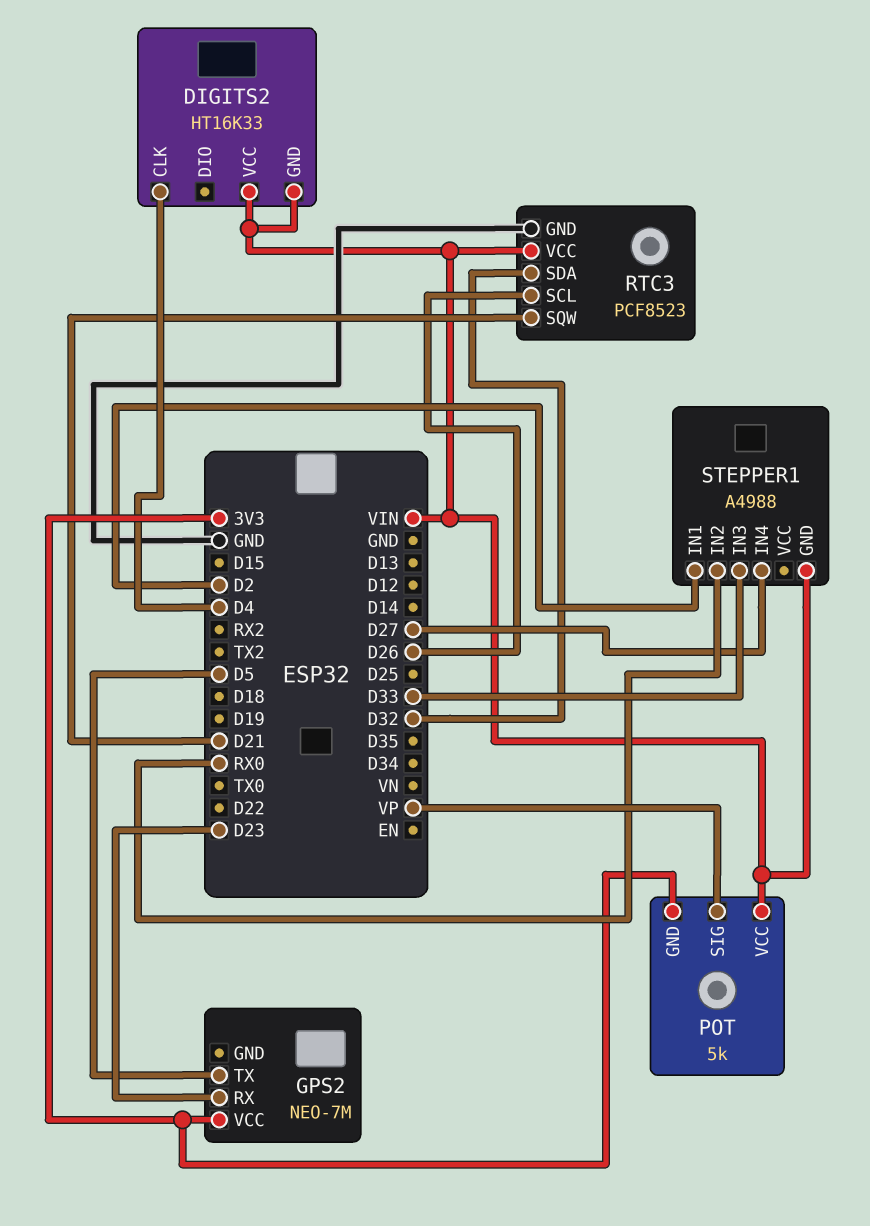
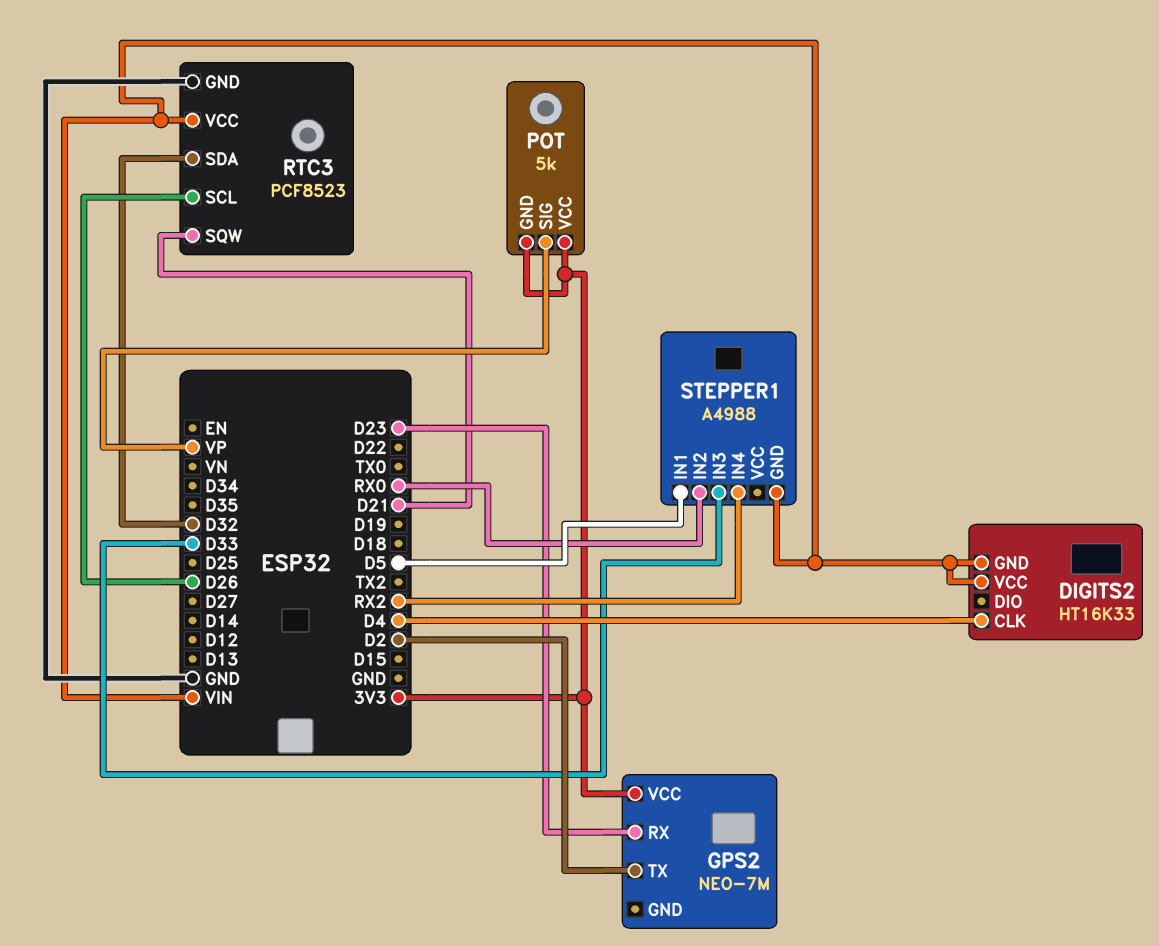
GPS2 pin TX: D5 -> D2
POT pin VCC: VIN -> 3V3
STEPPER1 pin IN1: D2 -> D5
STEPPER1 pin IN4: D27 -> RX2

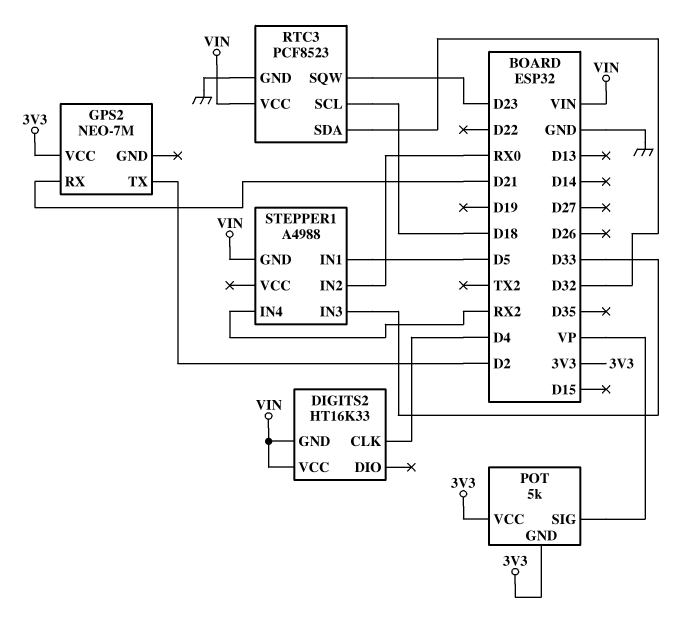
GPS2 pin RX: D23 -> D21
RTC3 pin SCL: D26 -> D18
RTC3 pin SQW: D21 -> D23

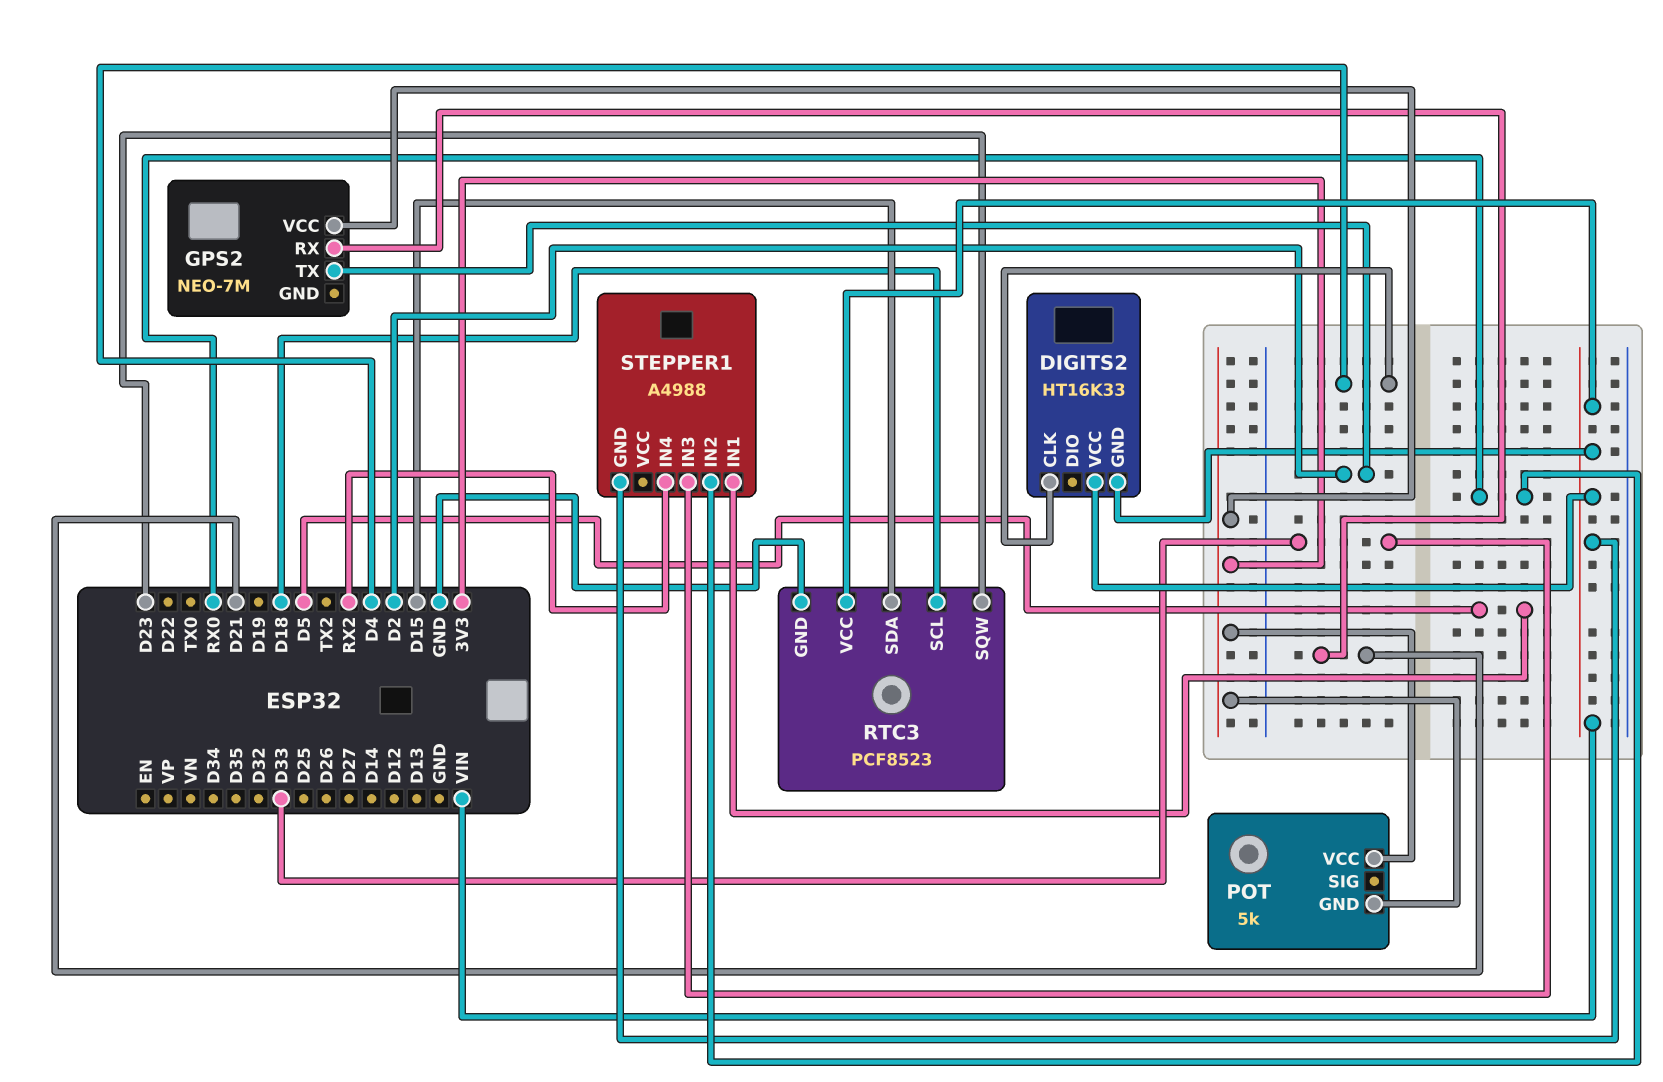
POT pin SIG: VP -> none
RTC3 pin SDA: D32 -> D15

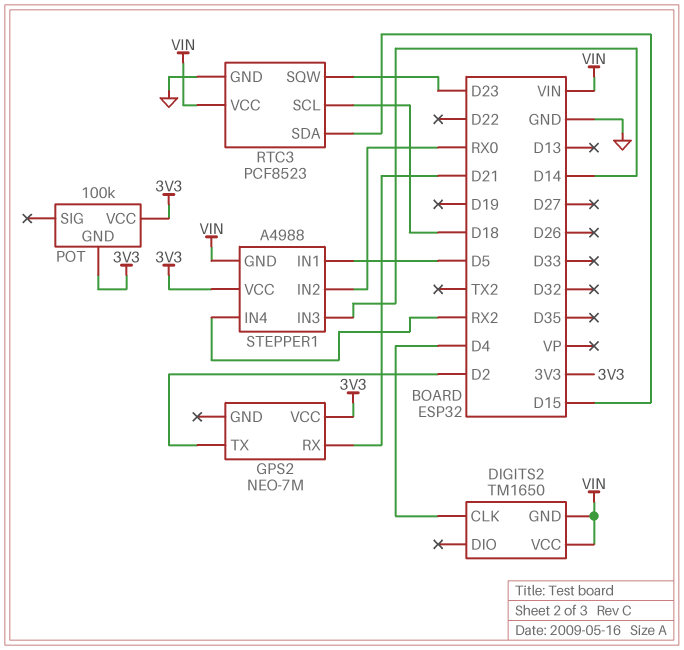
DIGITS2: HT16K33 -> TM1650
POT: 5k -> 100k
STEPPER1 pin IN3: D33 -> D14
STEPPER1 pin VCC: none -> 3V3

